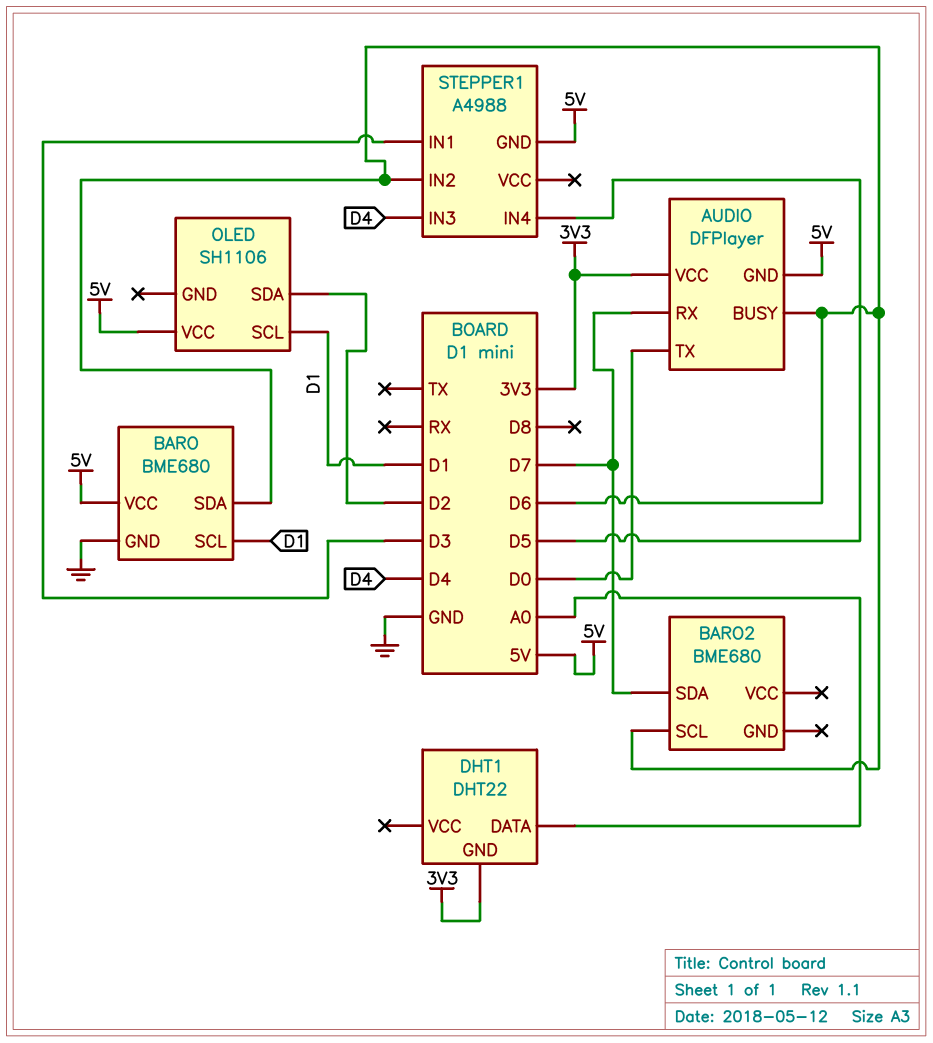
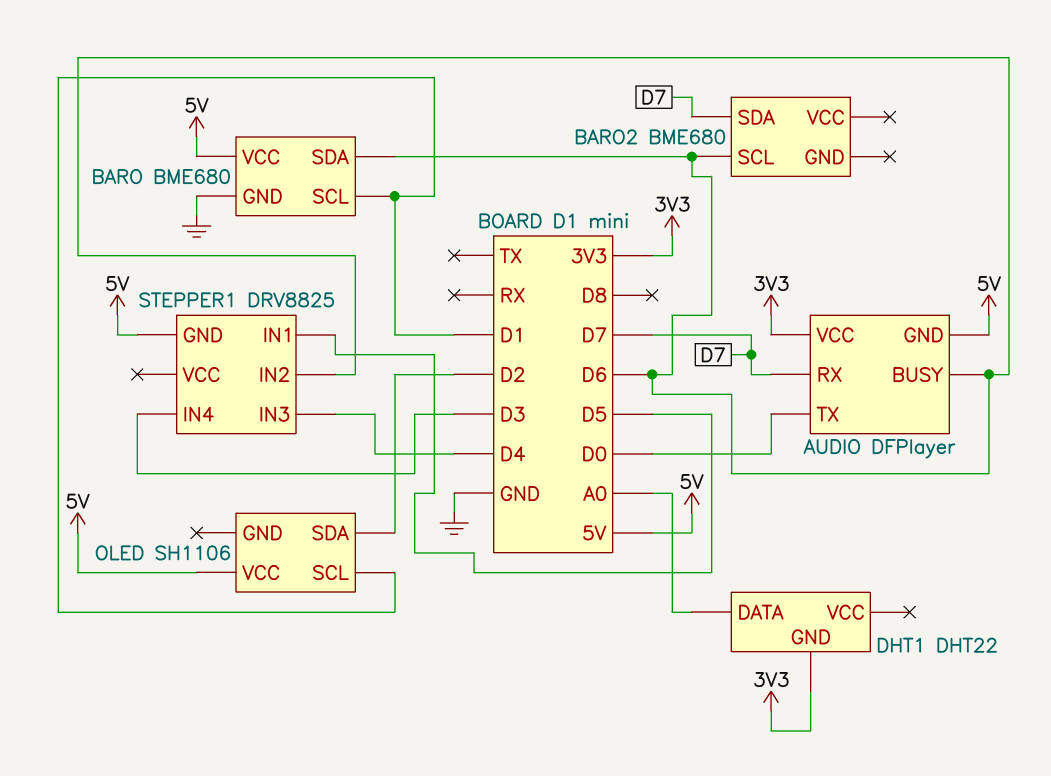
STEPPER1: A4988 -> DRV8825
STEPPER1 pin IN1: D3 -> D5
STEPPER1 pin IN4: D5 -> D3

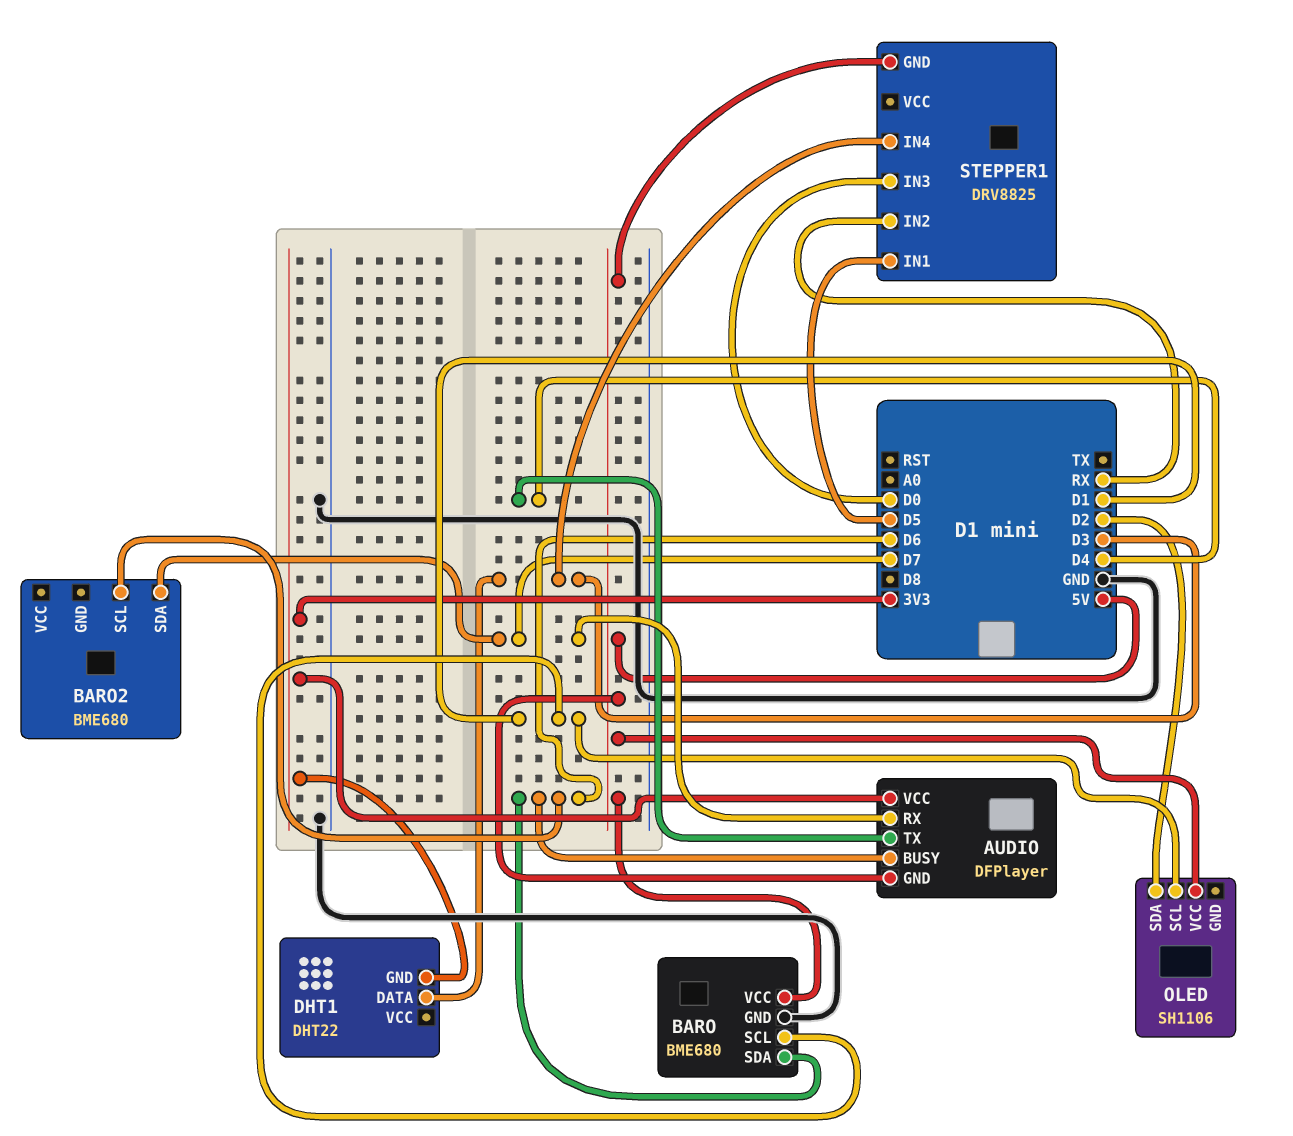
AUDIO pin TX: D0 -> D4
DHT1 pin DATA: A0 -> D3
STEPPER1 pin IN2: D6 -> RX
STEPPER1 pin IN3: D4 -> D0

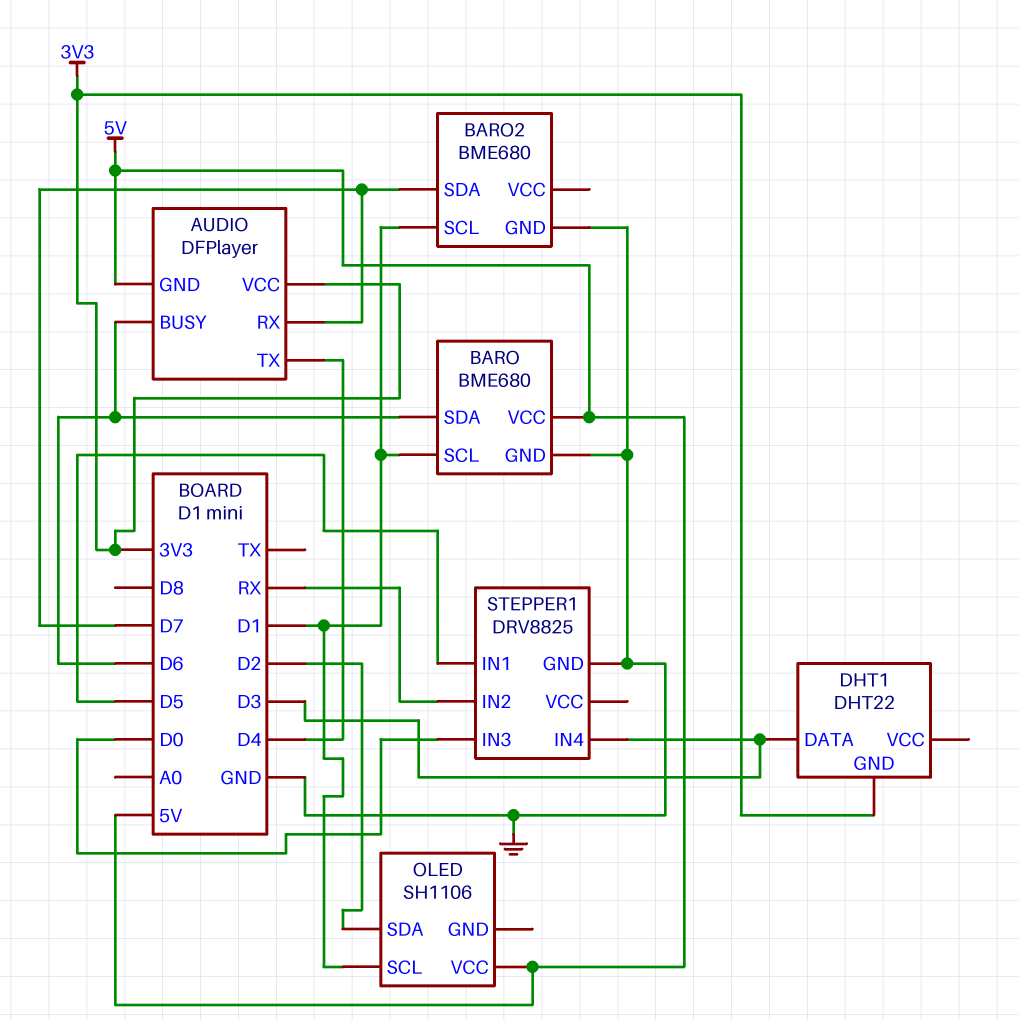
BARO2 pin GND: none -> GND
BARO2 pin SCL: D6 -> D1
STEPPER1 pin GND: 5V -> GND

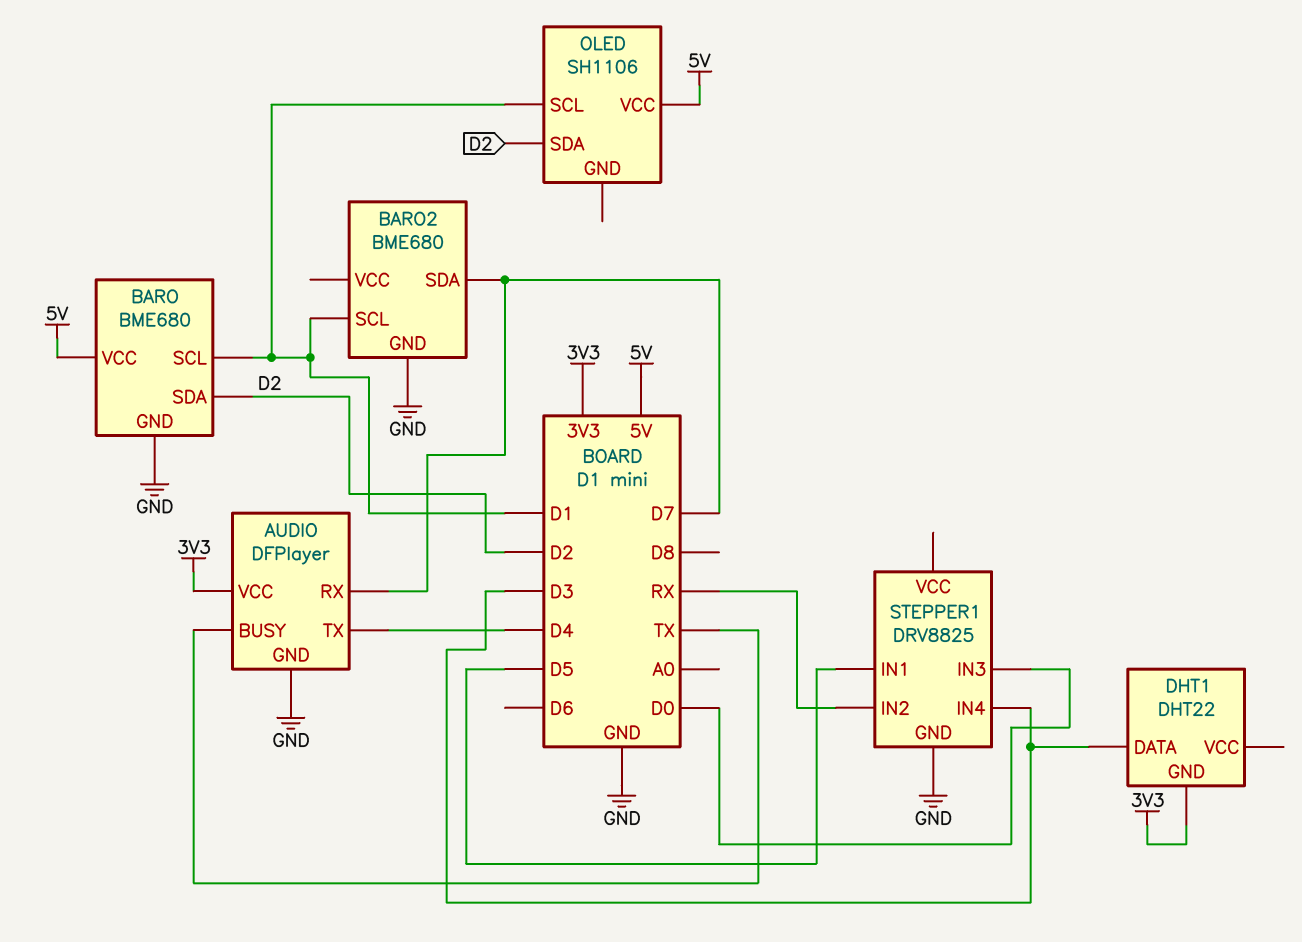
AUDIO pin BUSY: D6 -> TX
AUDIO pin GND: 5V -> GND
BARO pin SDA: D6 -> D2

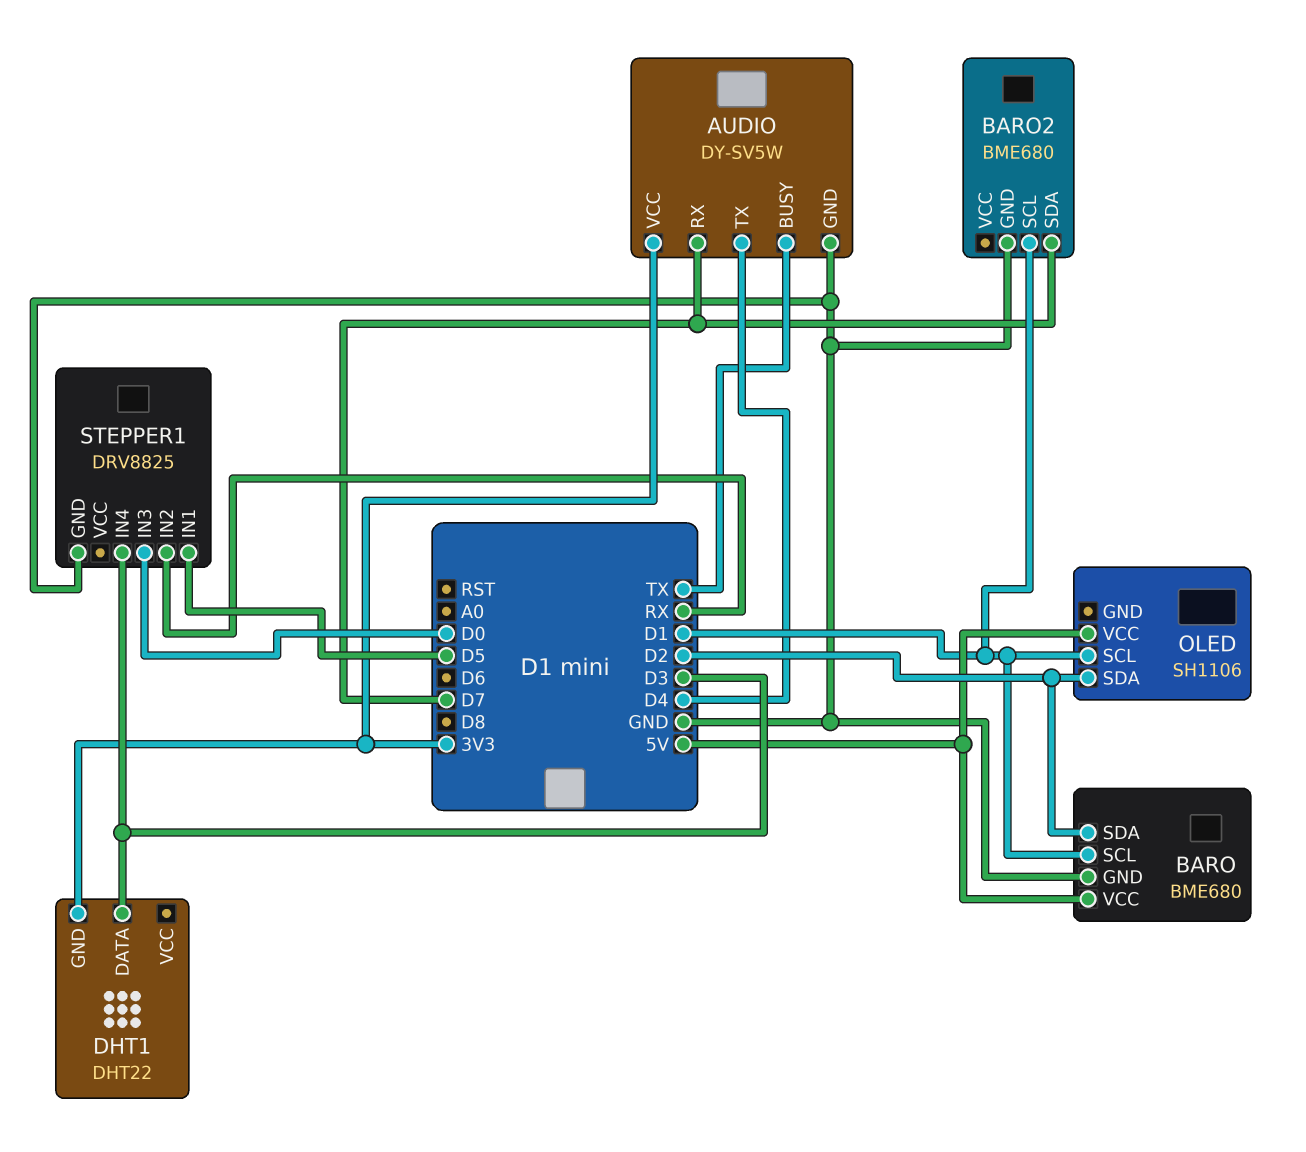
AUDIO: DFPlayer -> DY-SV5W

